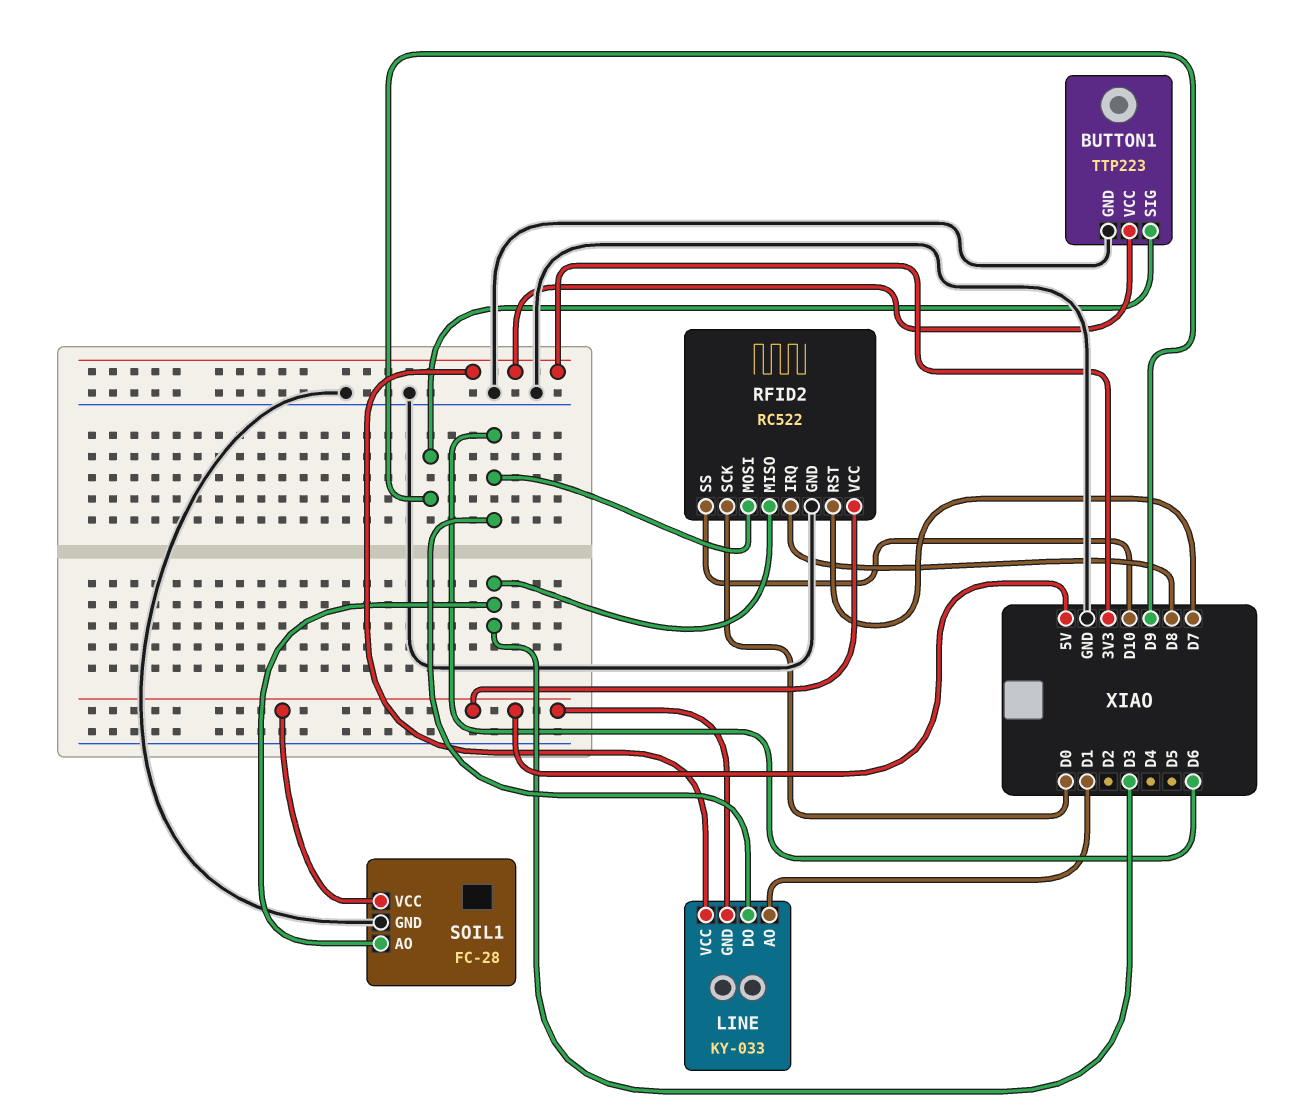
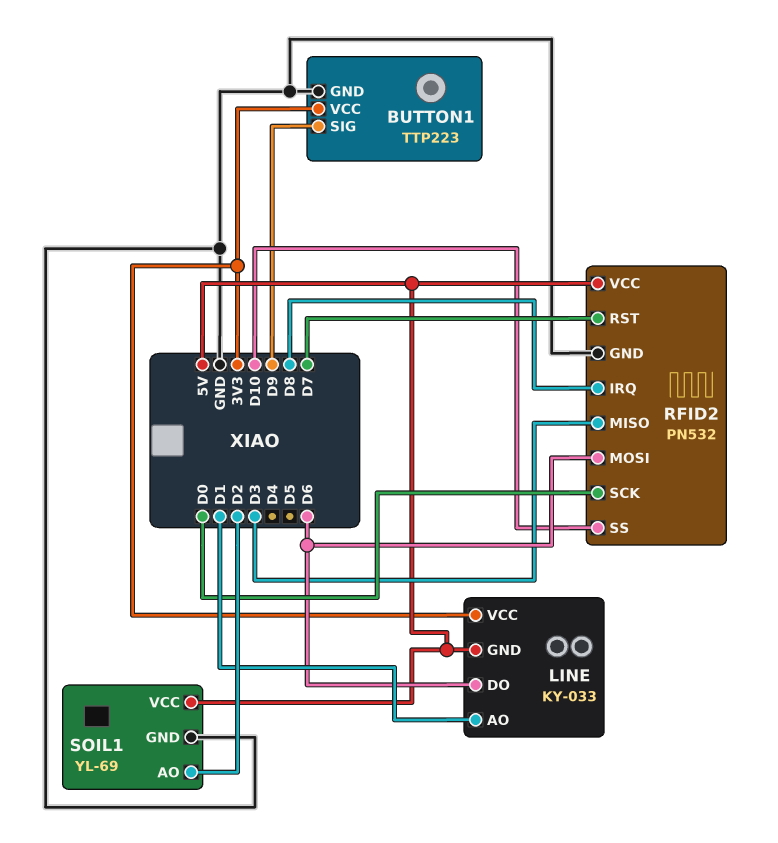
RFID2: RC522 -> PN532
SOIL1: FC-28 -> YL-69
SOIL1 pin AO: D3 -> D2

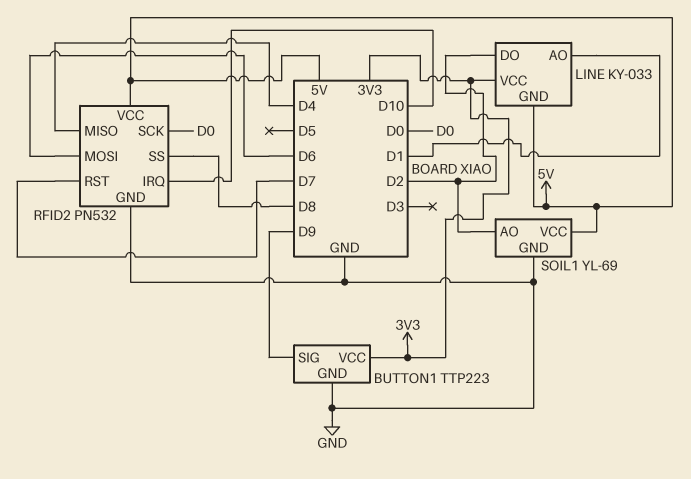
LINE pin DO: D6 -> D2
RFID2 pin IRQ: D8 -> D10
RFID2 pin MISO: D3 -> D4
RFID2 pin SS: D10 -> D8

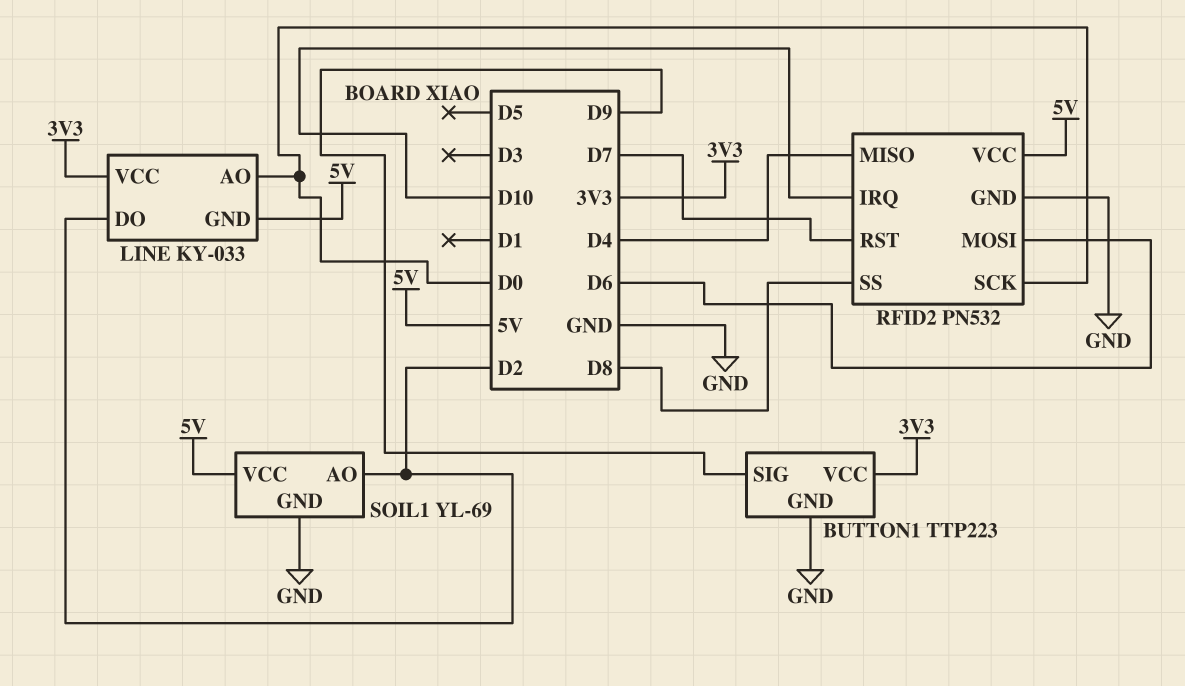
LINE pin AO: D1 -> D0

